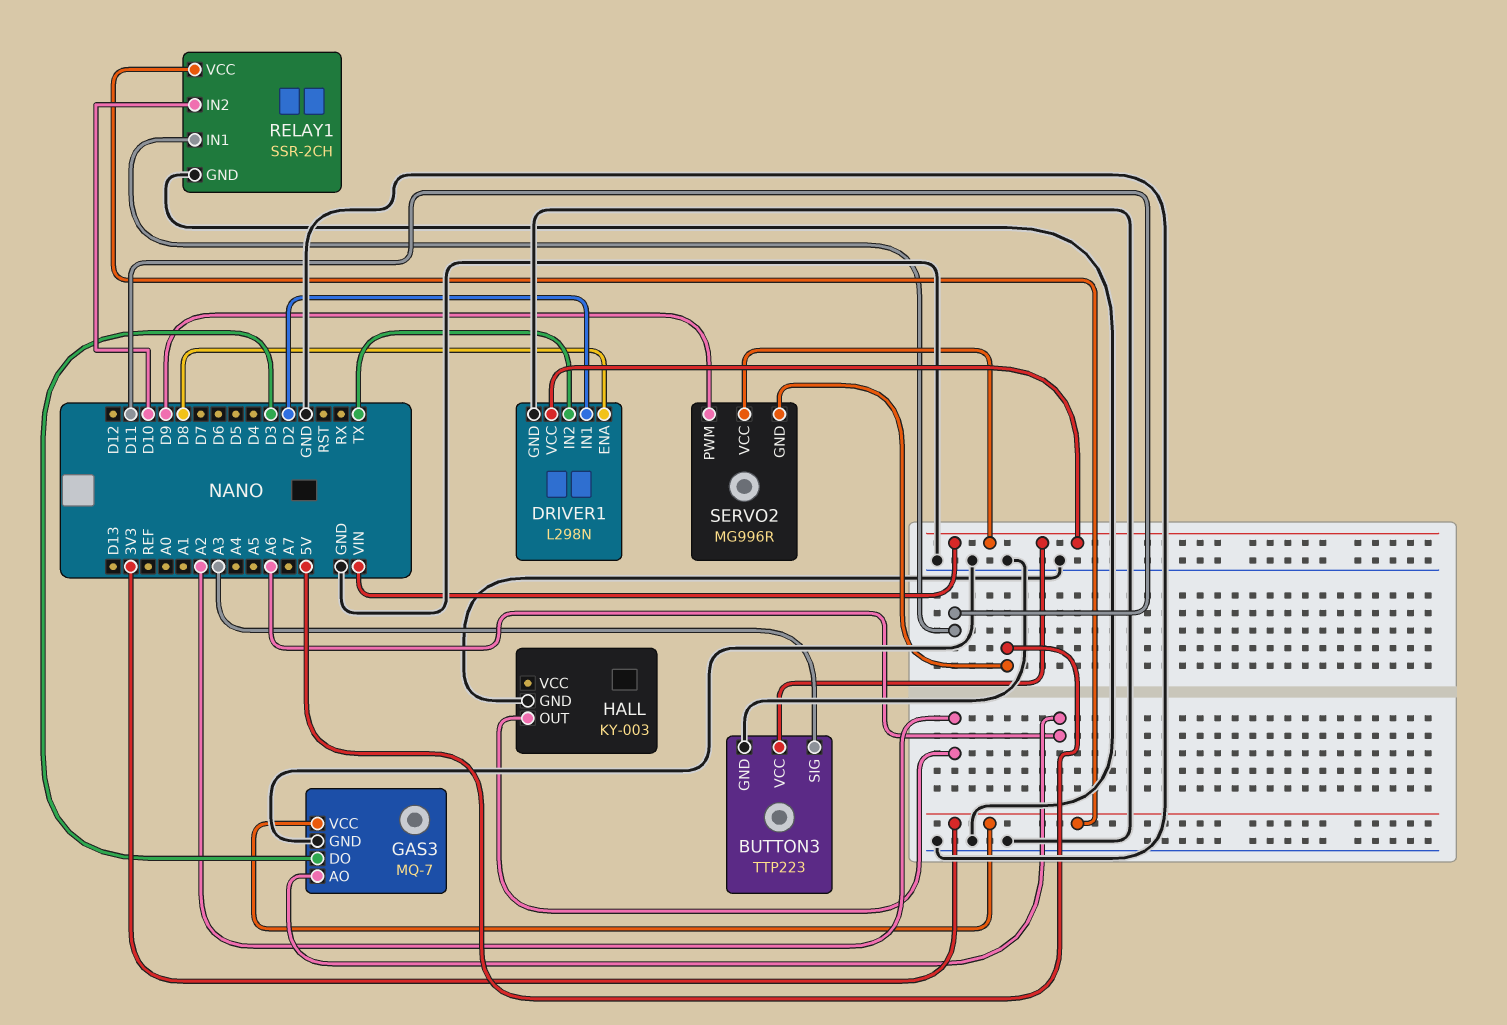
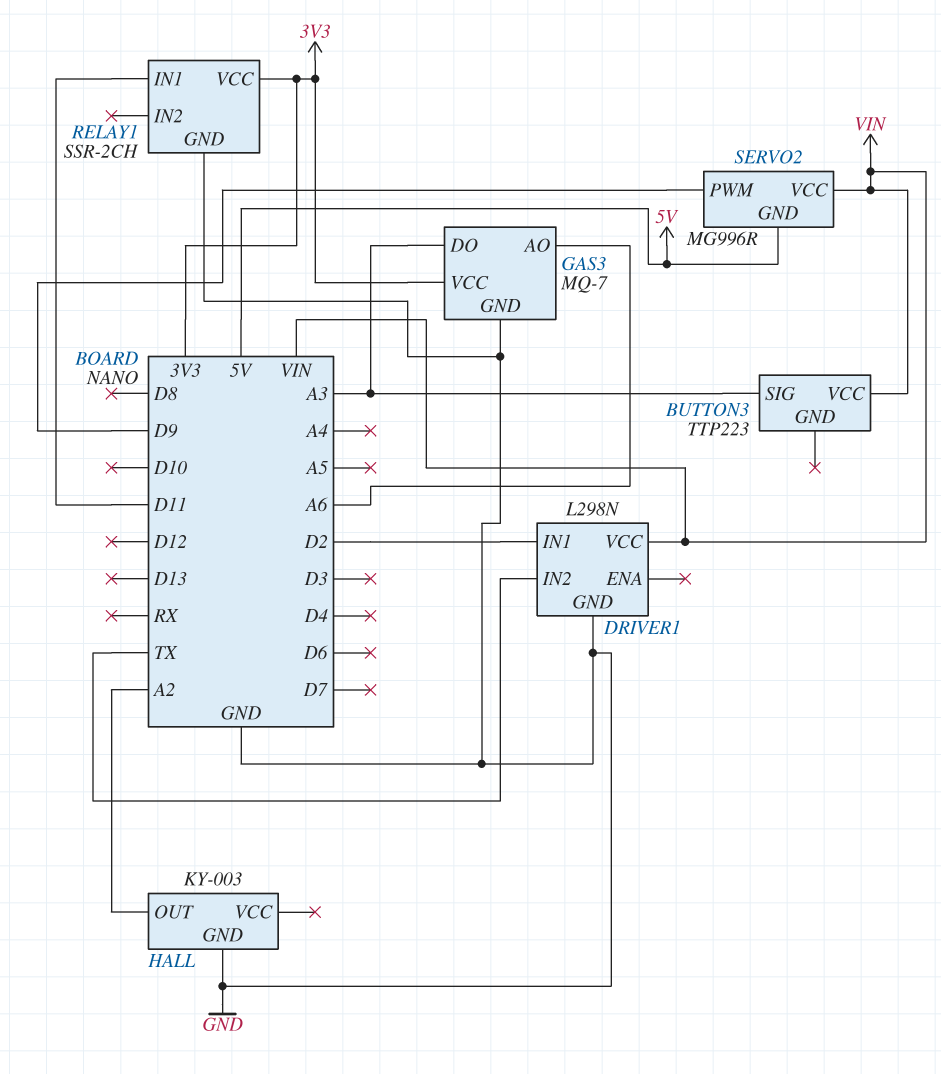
BUTTON3 pin GND: GND -> none
DRIVER1 pin ENA: D8 -> none
GAS3 pin DO: D3 -> A3
RELAY1 pin IN2: D10 -> none

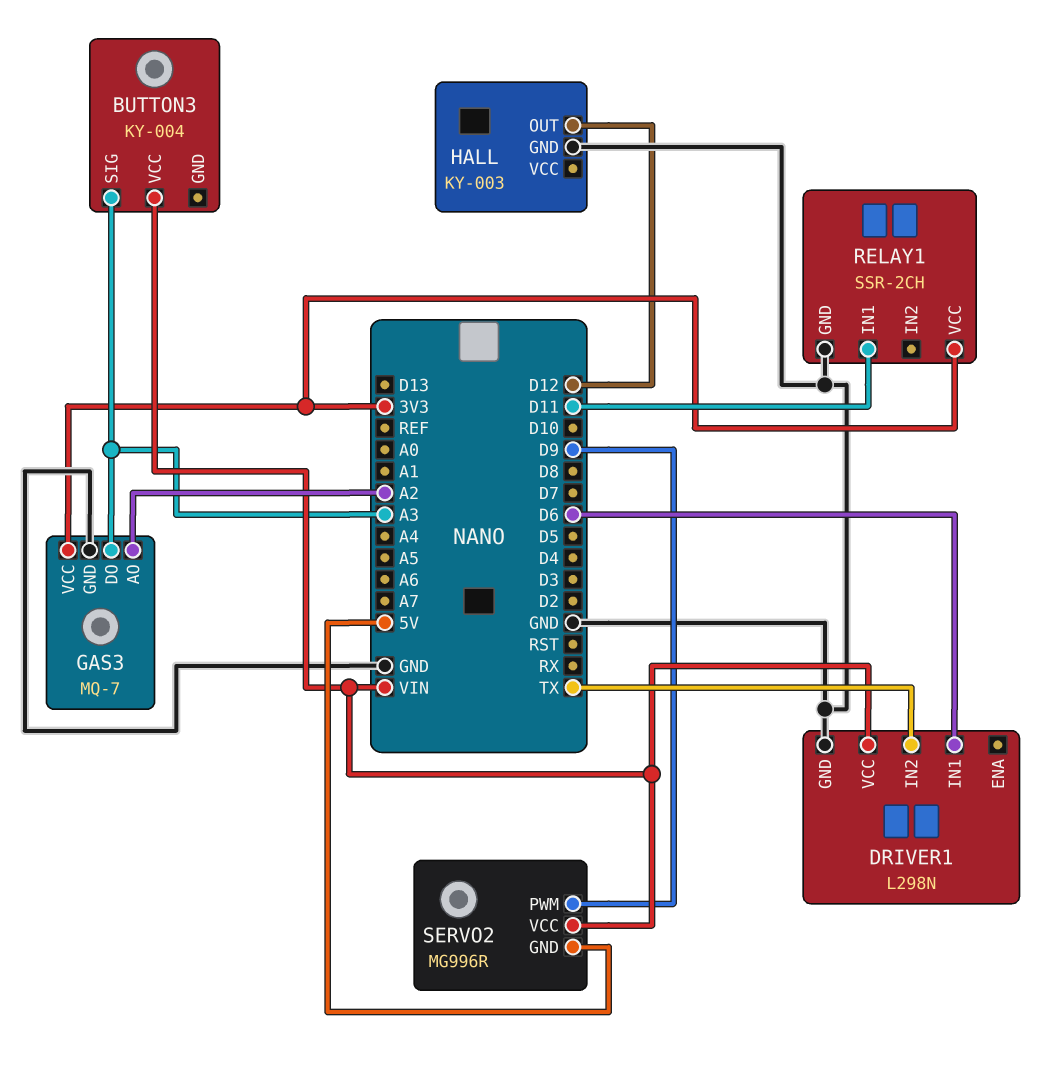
BUTTON3: TTP223 -> KY-004
DRIVER1 pin IN1: D2 -> D6
GAS3 pin AO: A6 -> A2
HALL pin OUT: A2 -> D12

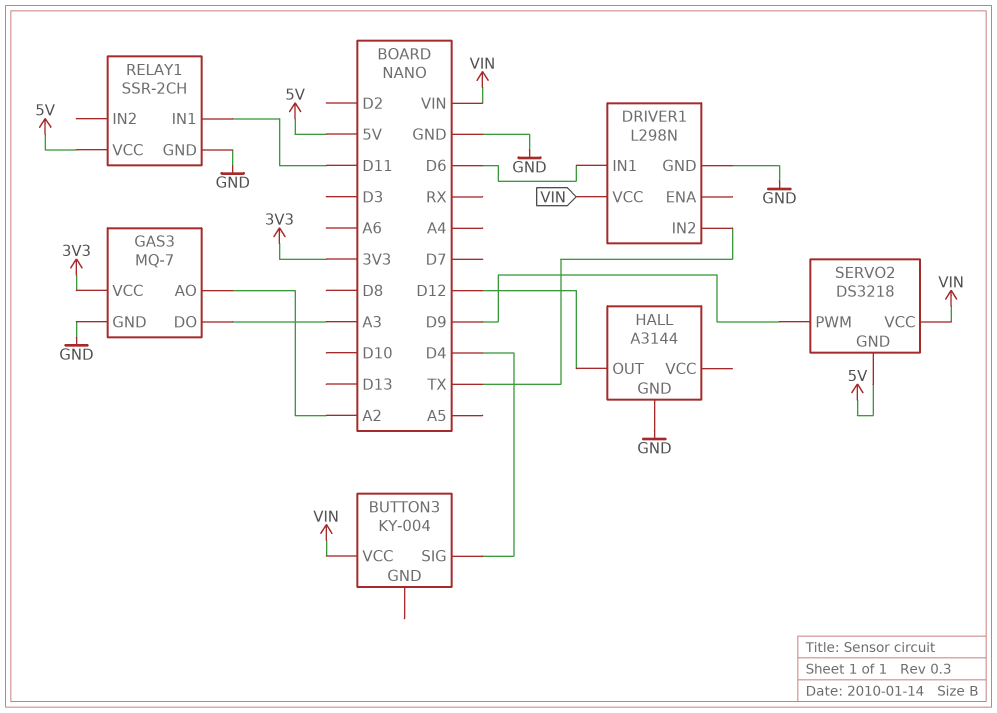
BUTTON3 pin SIG: A3 -> D4
HALL: KY-003 -> A3144
RELAY1 pin VCC: 3V3 -> 5V
SERVO2: MG996R -> DS3218

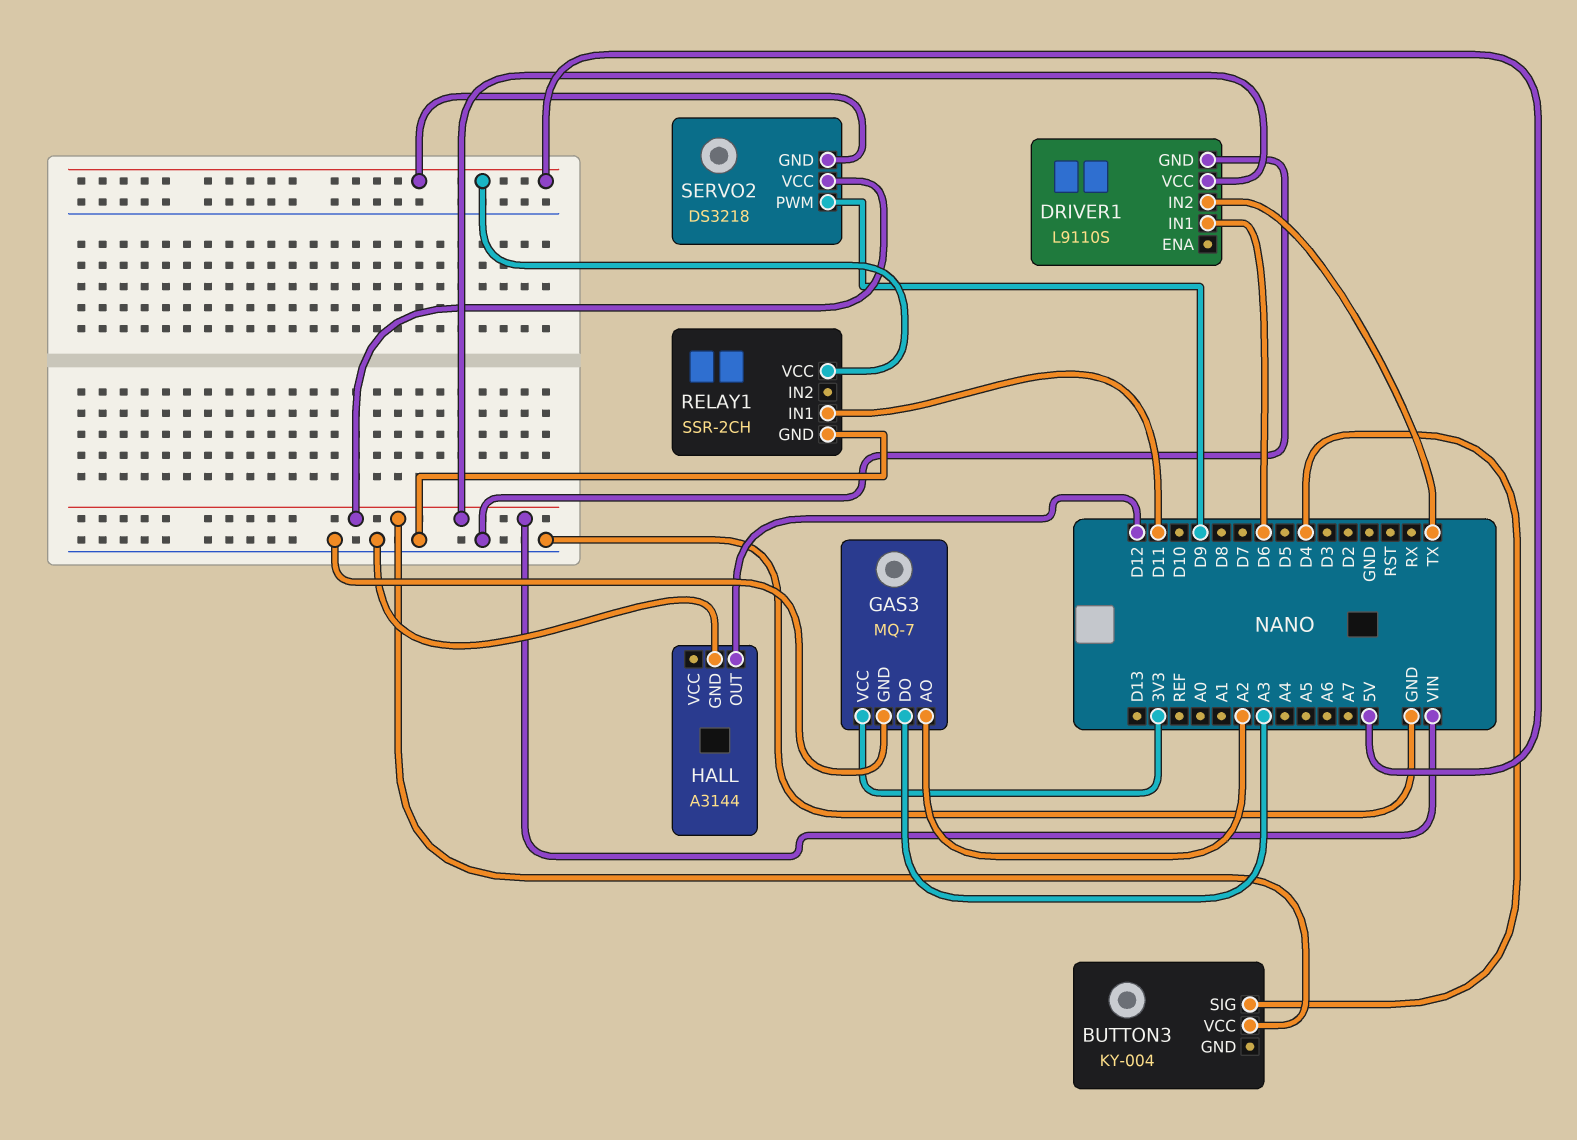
DRIVER1: L298N -> L9110S

